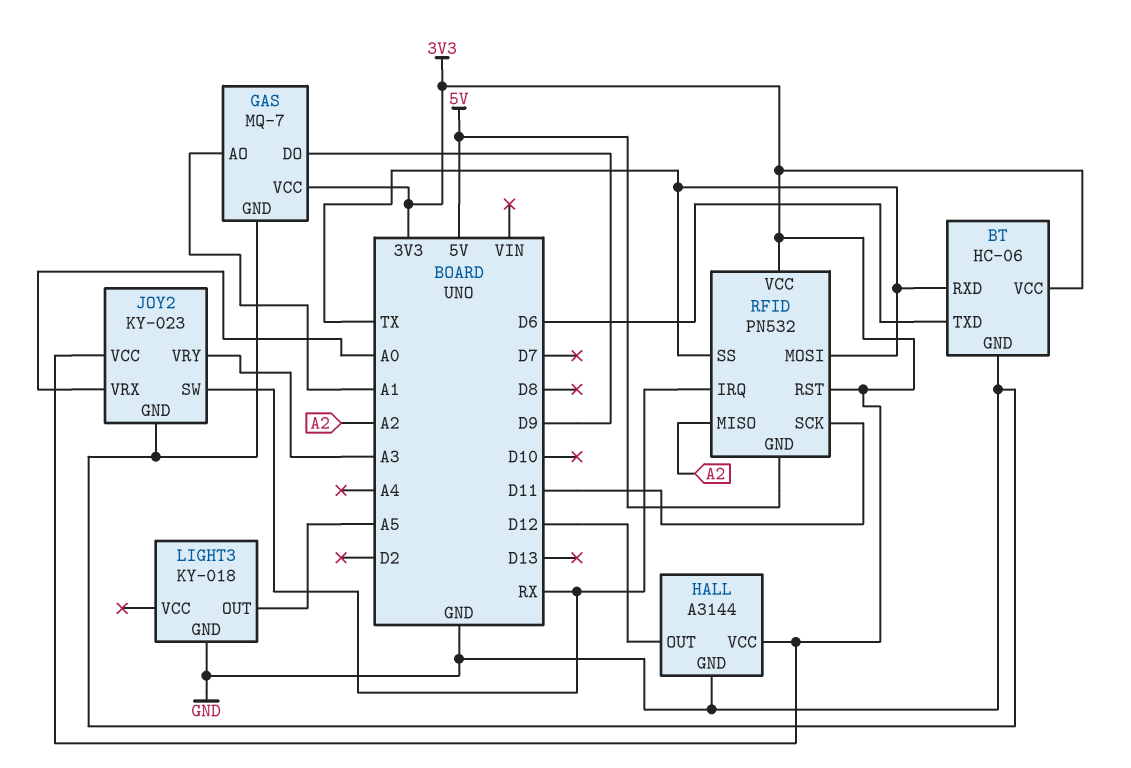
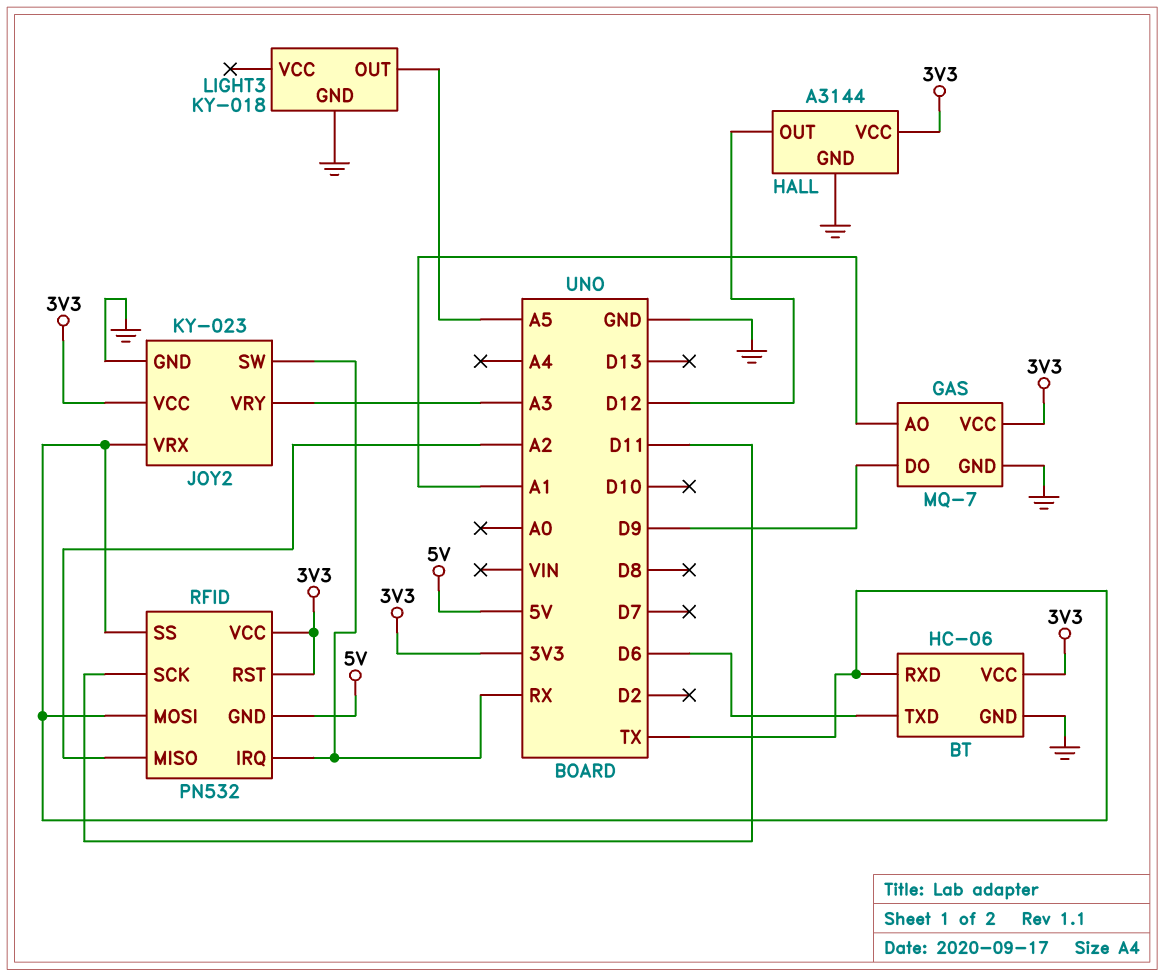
JOY2 pin VRX: A0 -> TX

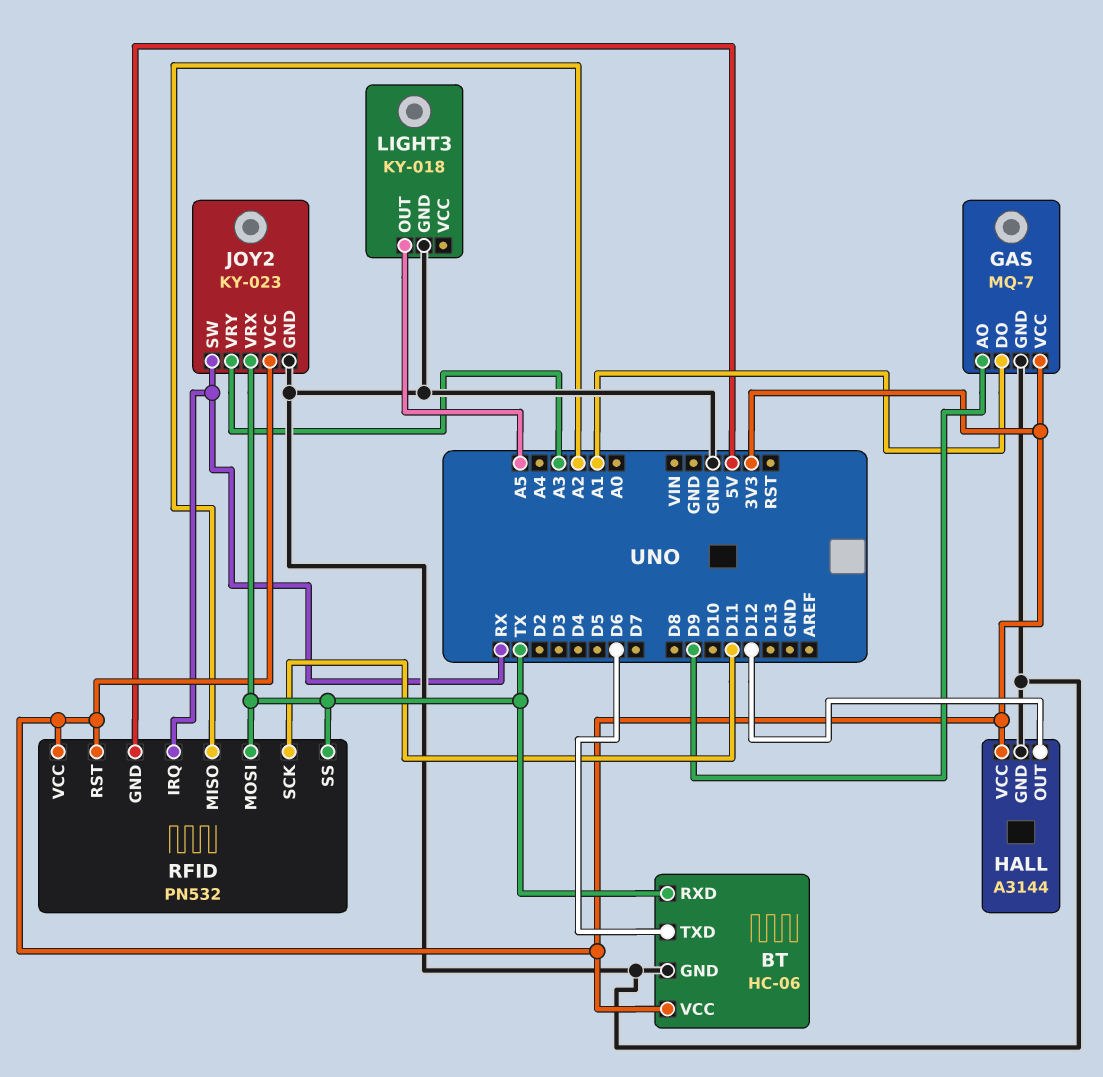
GAS pin AO: A1 -> D9
GAS pin DO: D9 -> A1

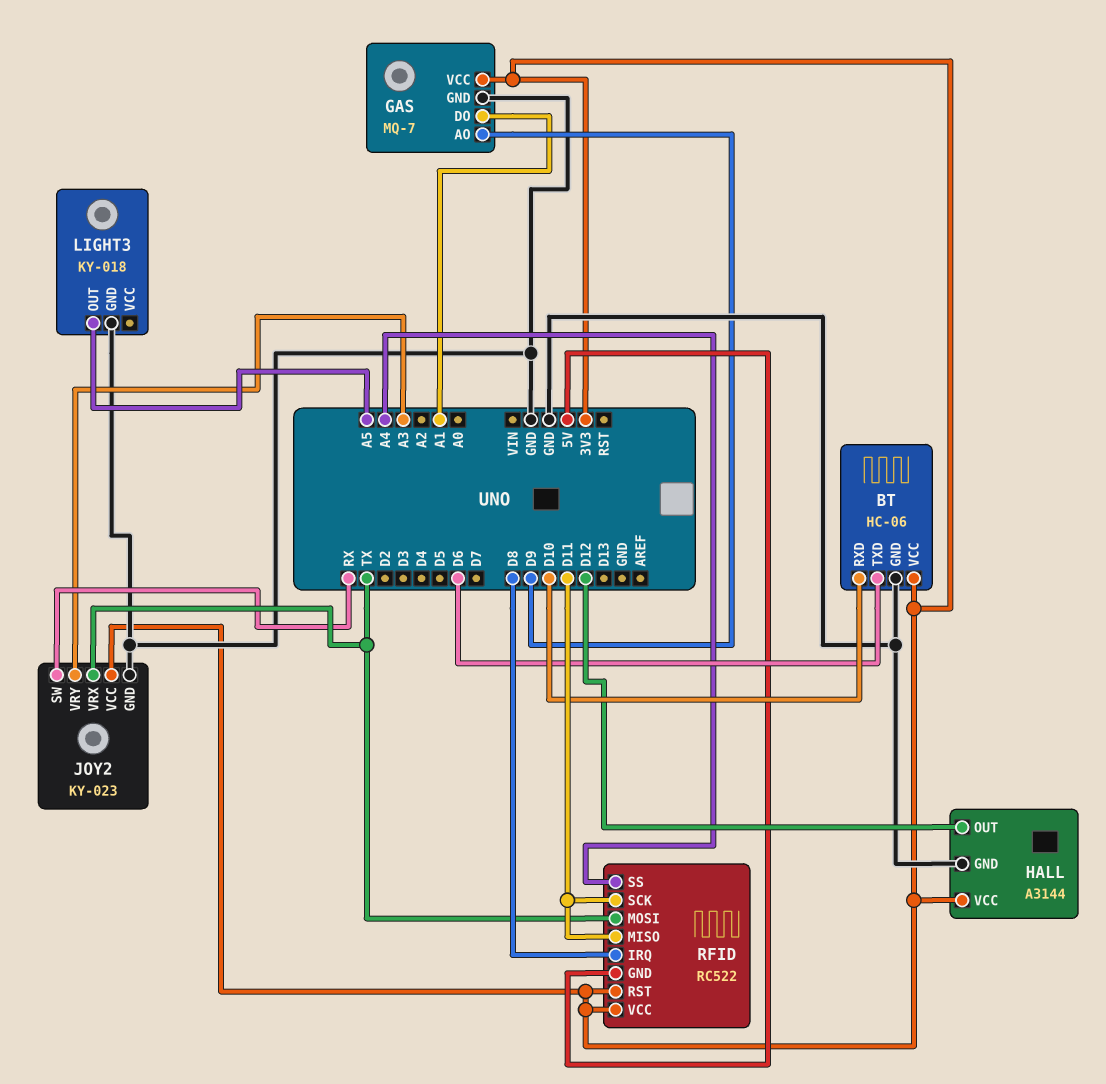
BT pin RXD: TX -> D10
RFID: PN532 -> RC522
RFID pin IRQ: RX -> D8
RFID pin MISO: A2 -> D11
RFID pin SS: TX -> A4

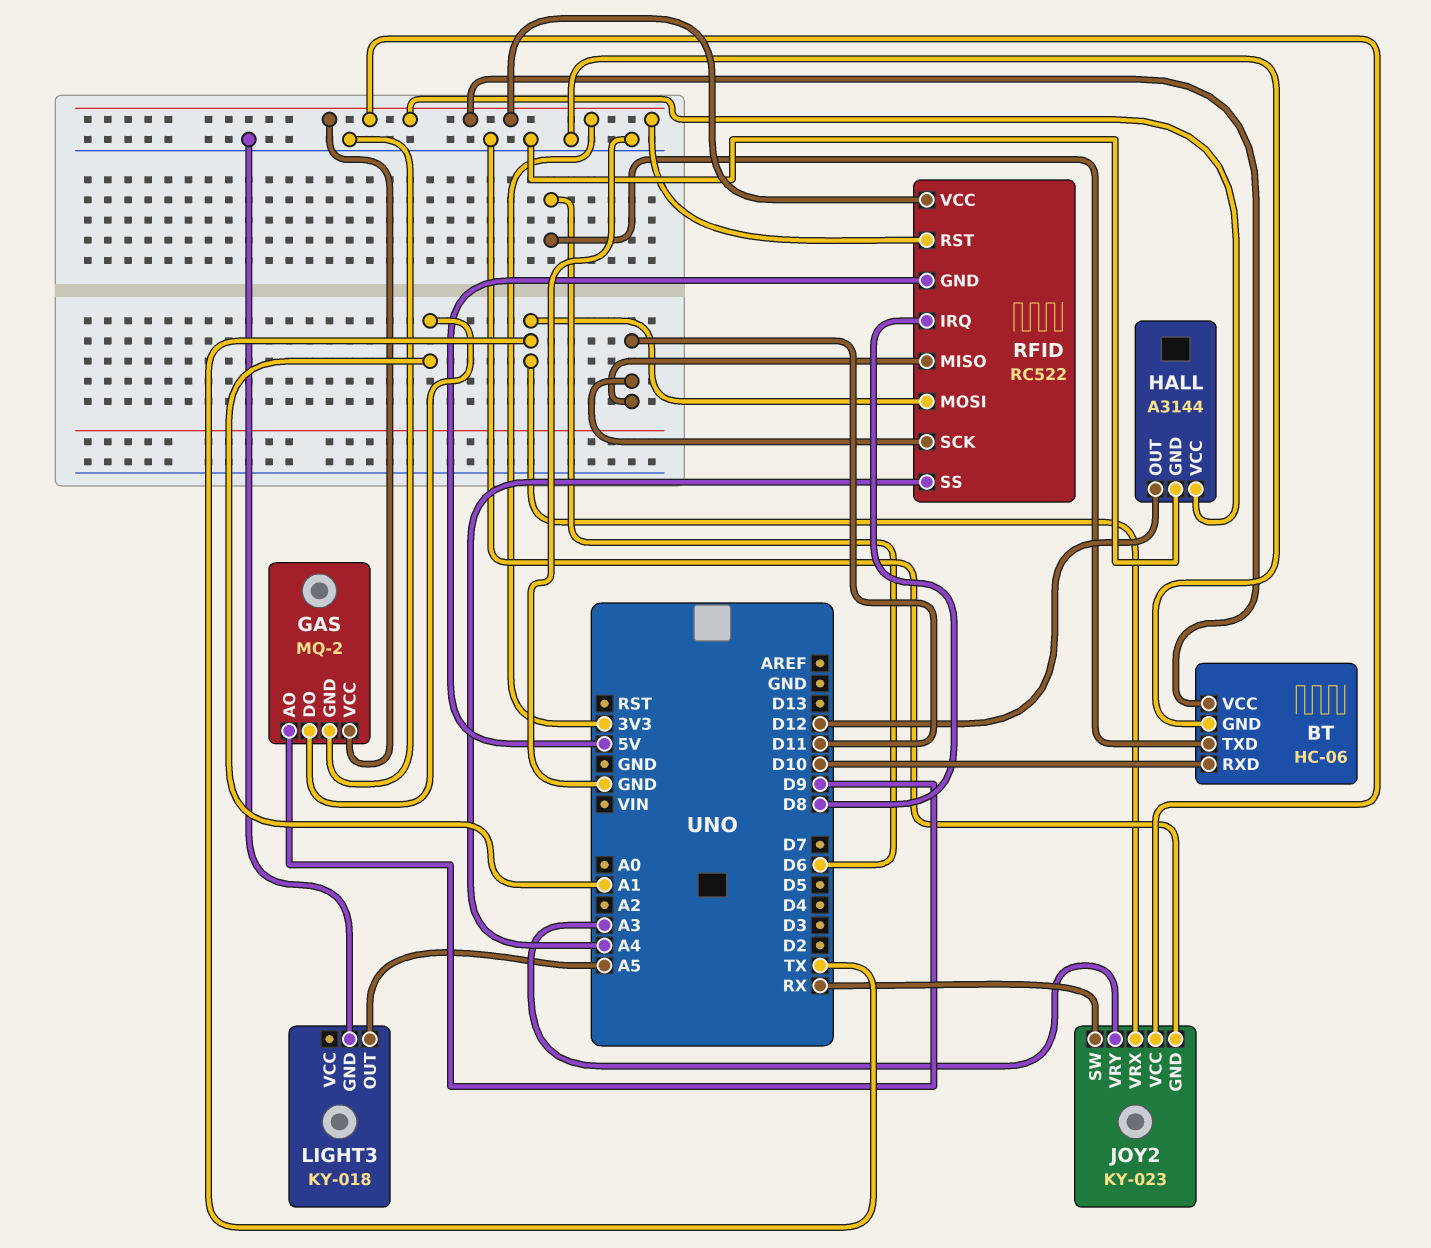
GAS: MQ-7 -> MQ-2

